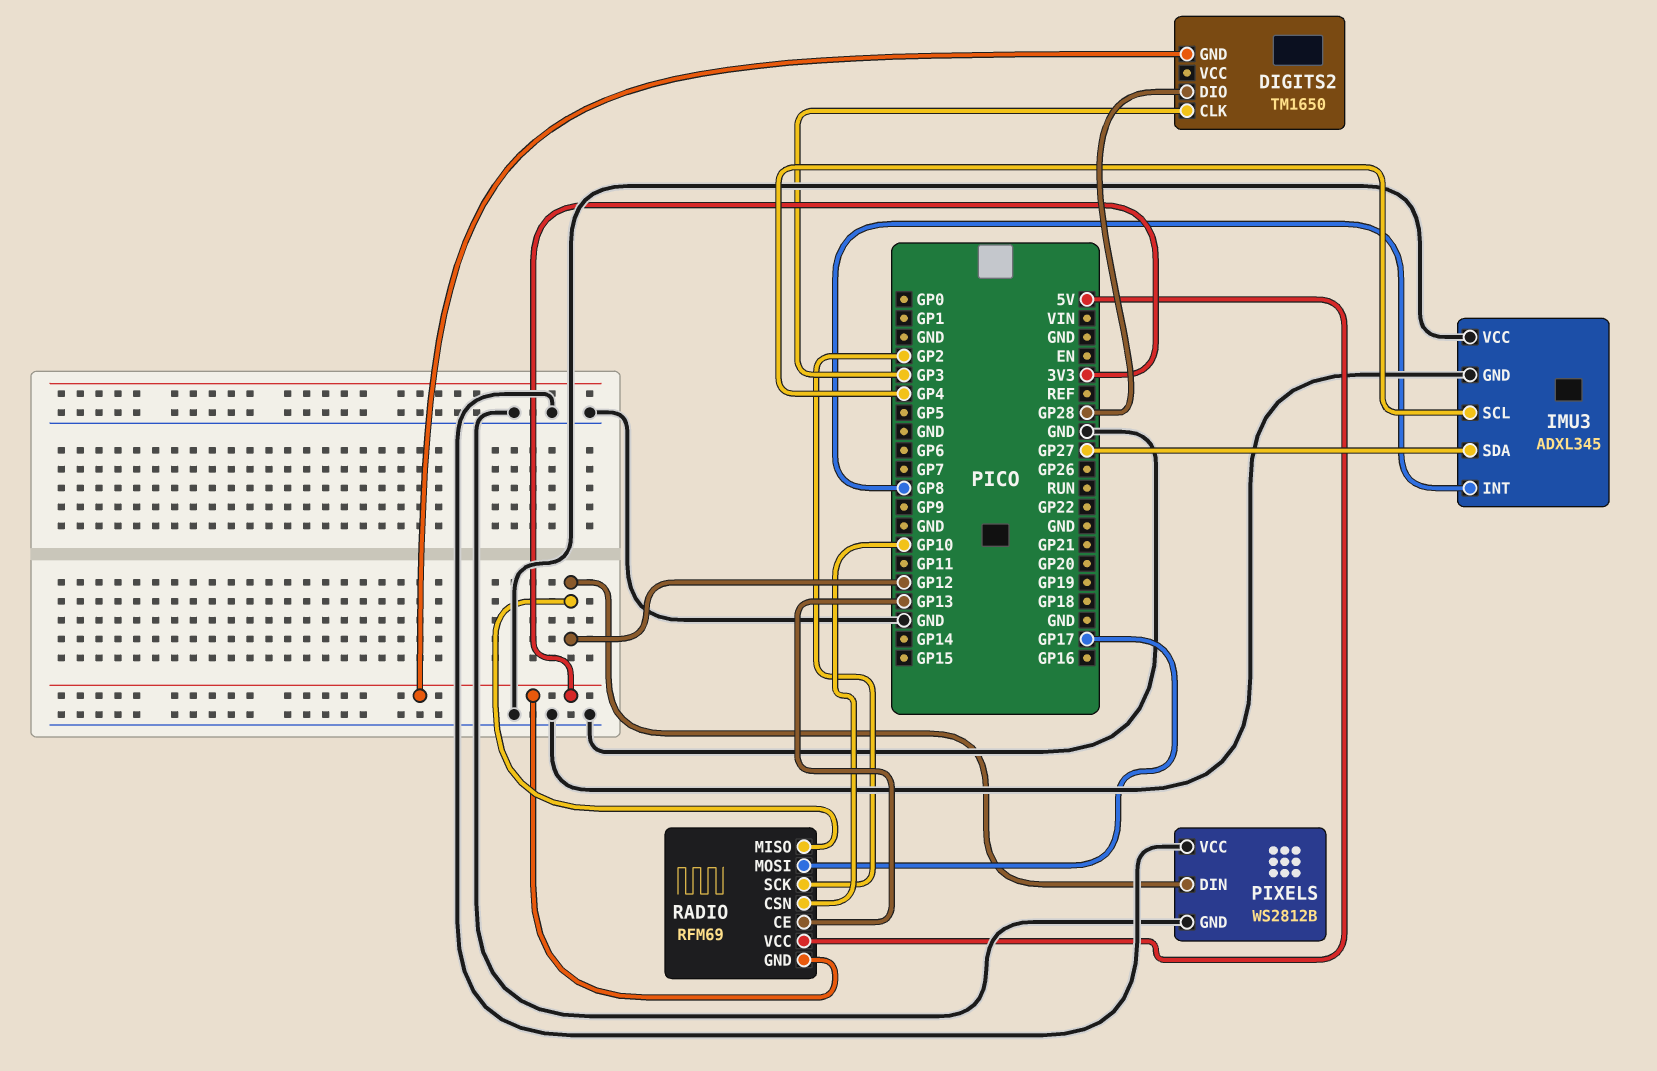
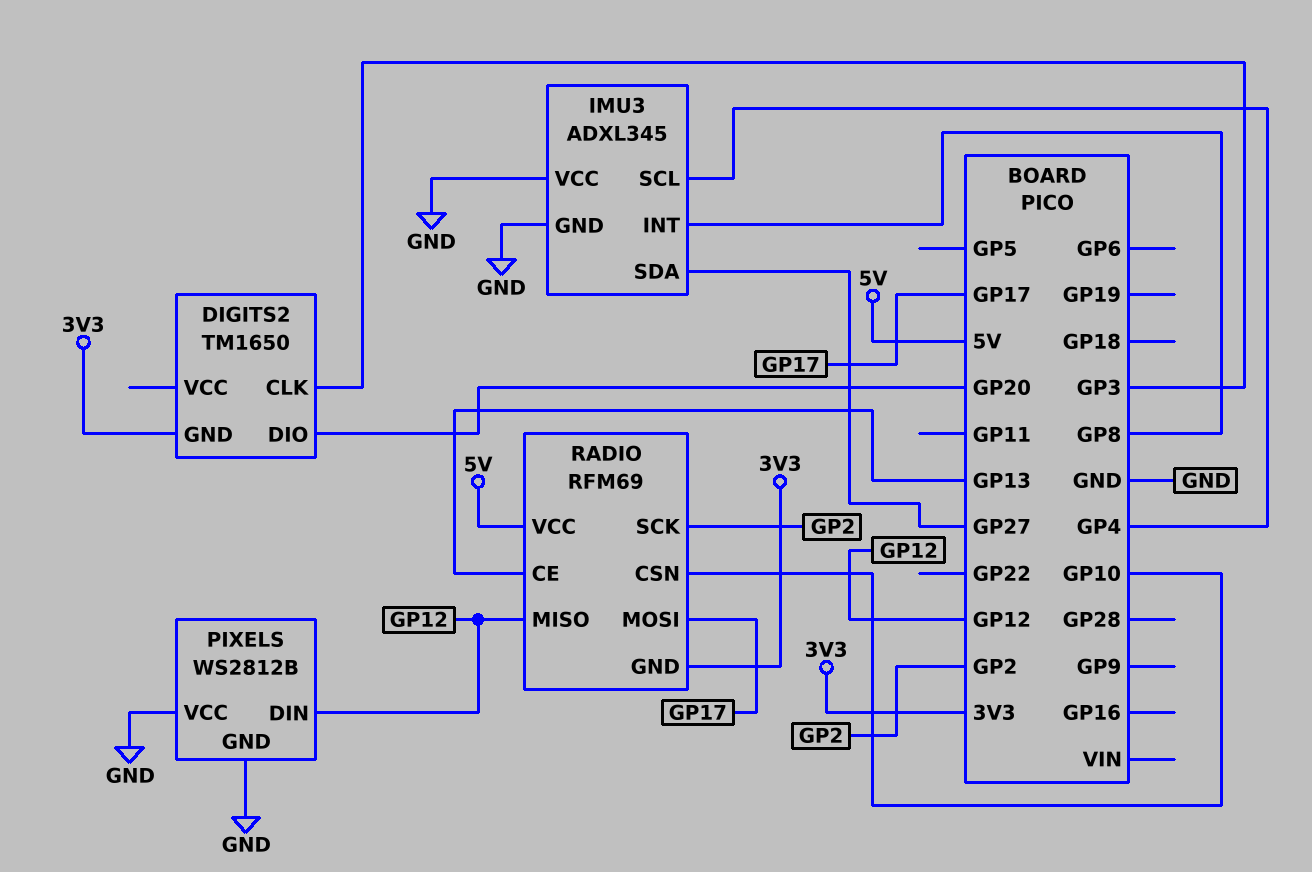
DIGITS2 pin DIO: GP28 -> GP20

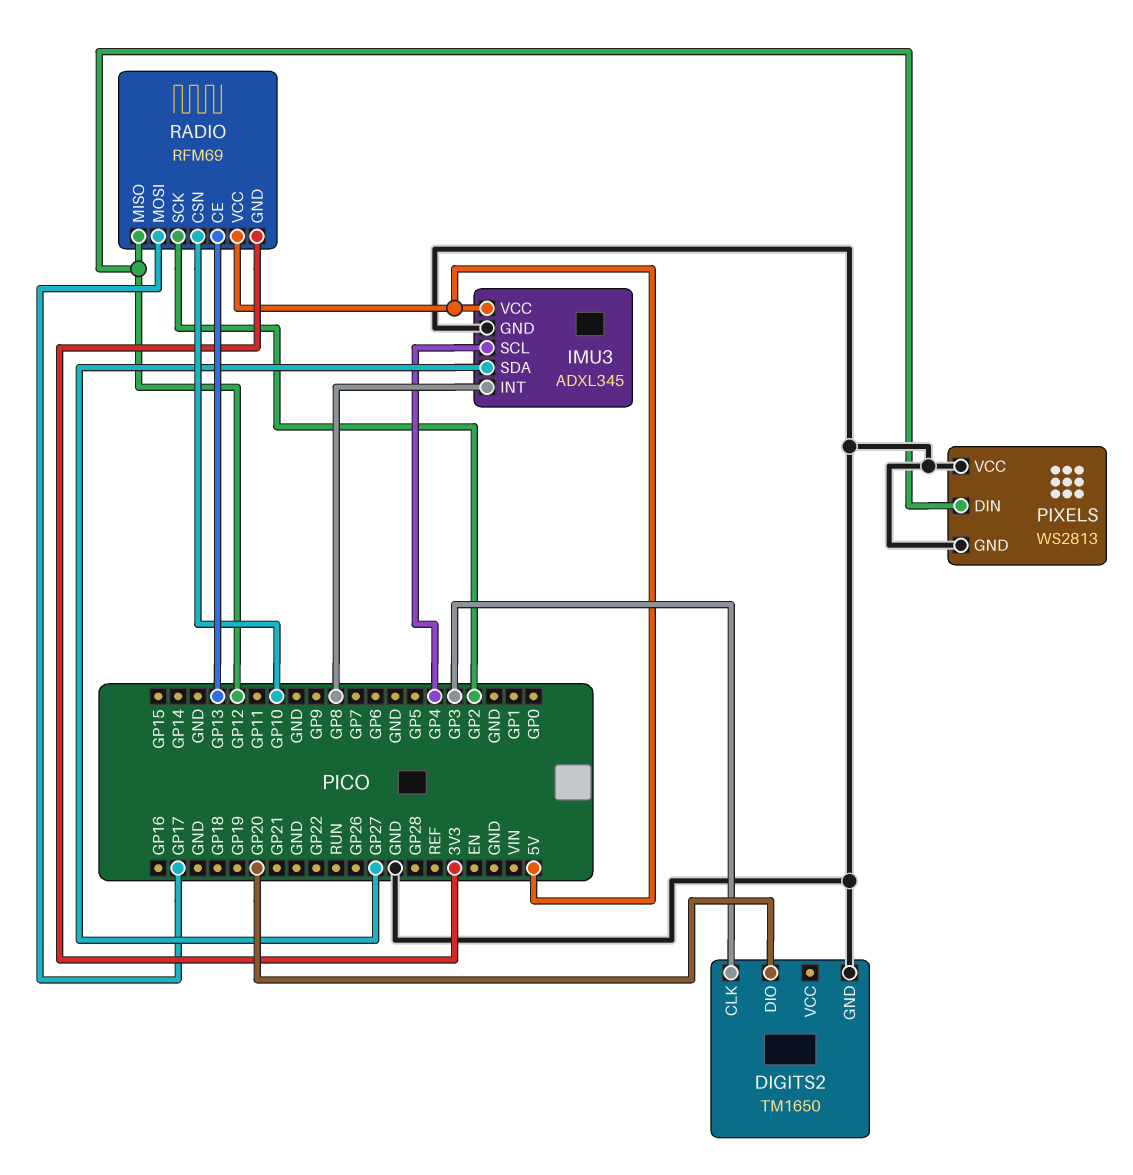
DIGITS2 pin GND: 3V3 -> GND
IMU3 pin VCC: GND -> 5V
PIXELS: WS2812B -> WS2813

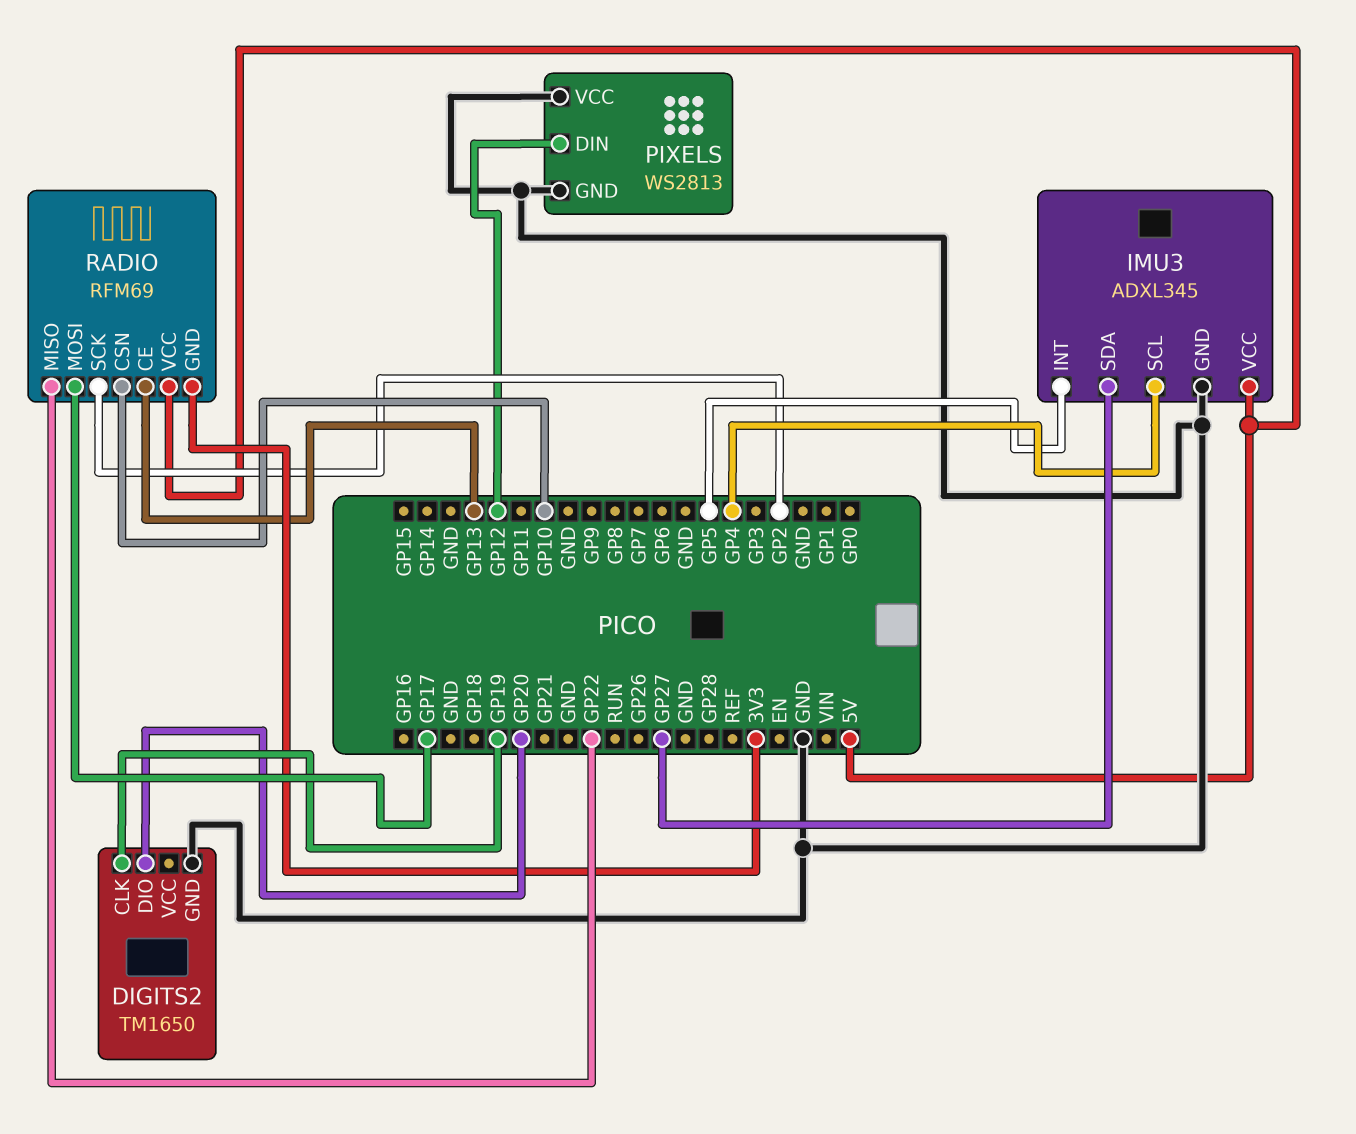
DIGITS2 pin CLK: GP3 -> GP19
IMU3 pin INT: GP8 -> GP5
RADIO pin MISO: GP12 -> GP22

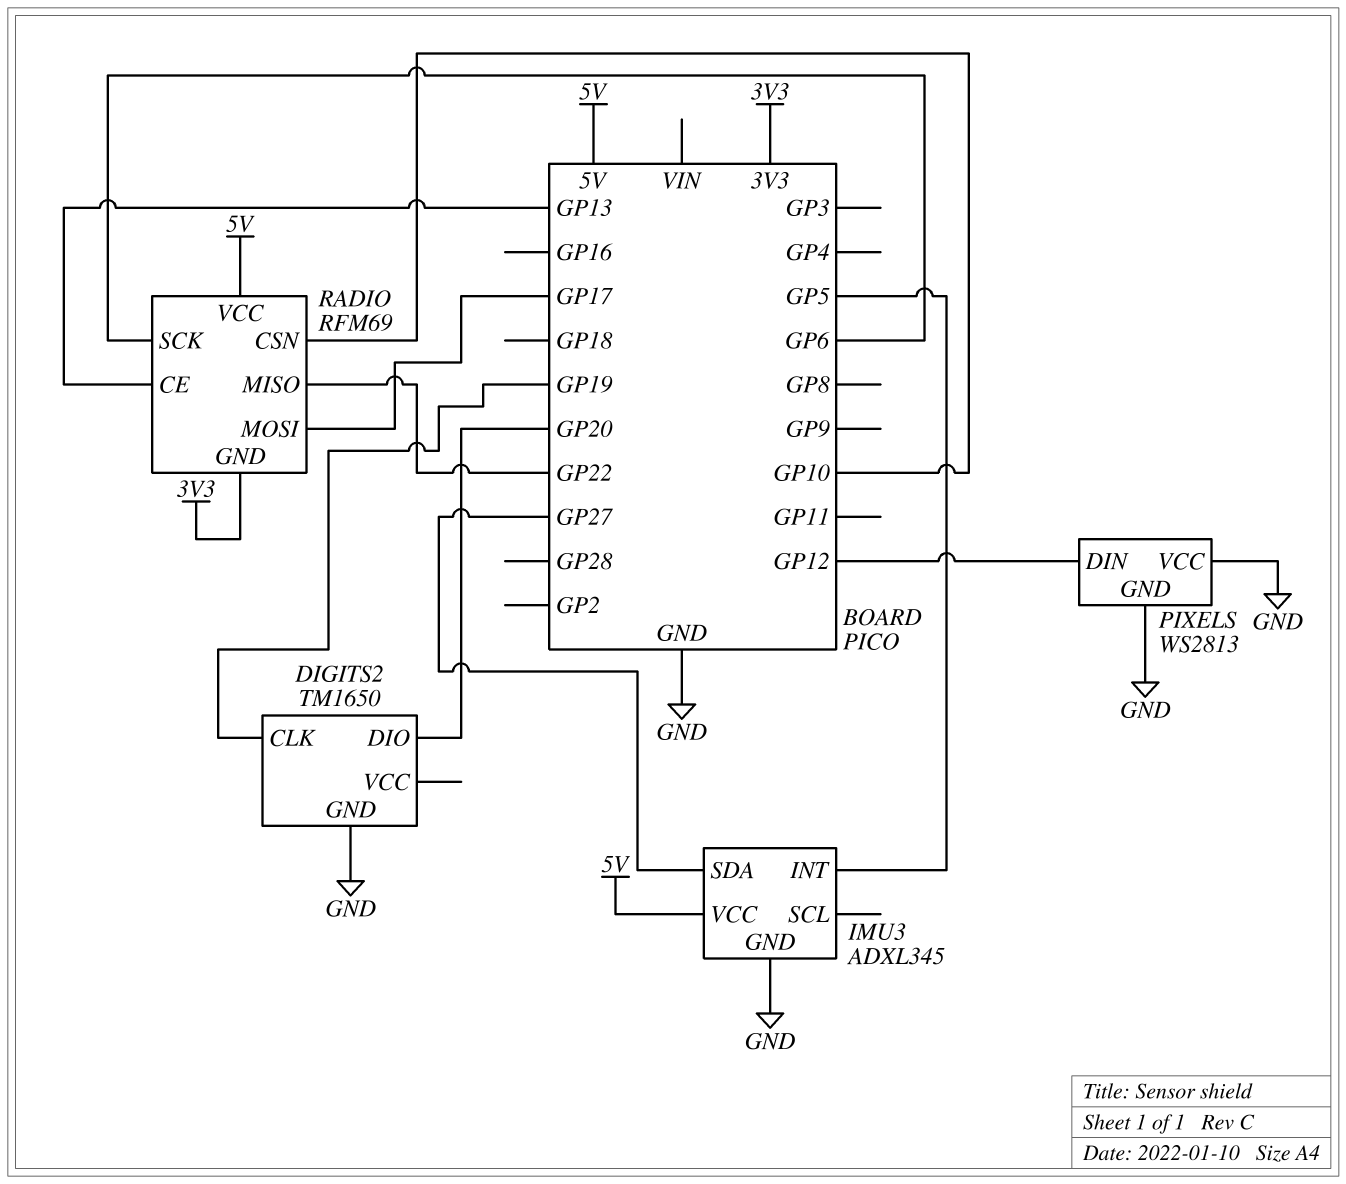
IMU3 pin SCL: GP4 -> none
RADIO pin SCK: GP2 -> GP6

